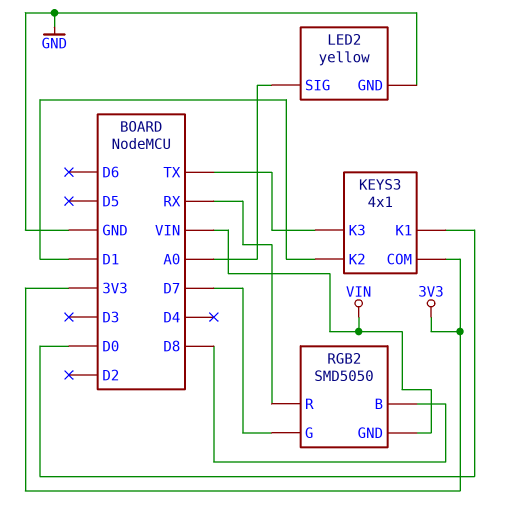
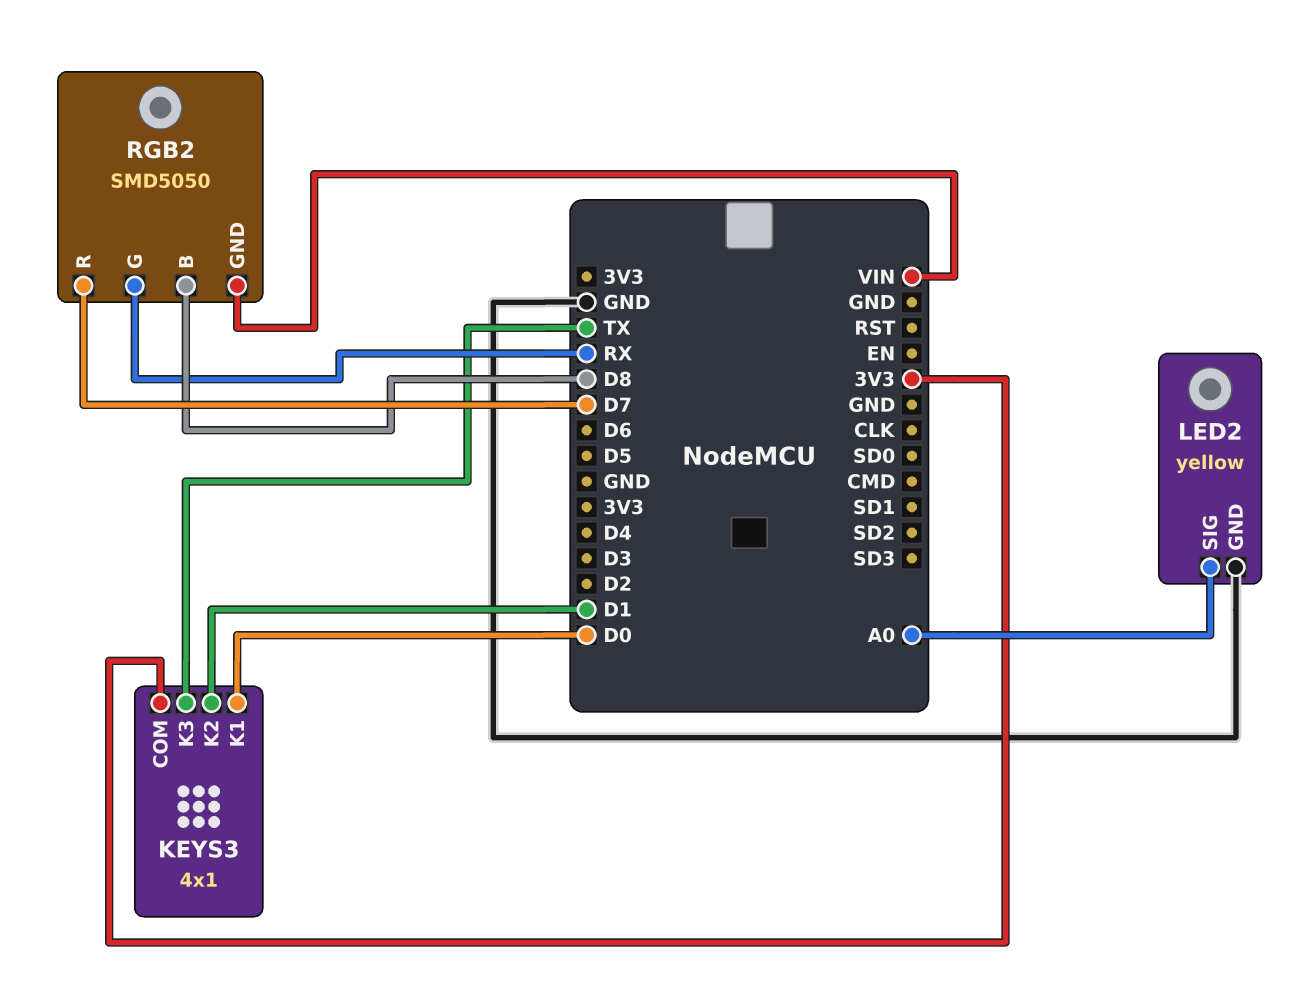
RGB2 pin G: D7 -> RX
RGB2 pin R: RX -> D7

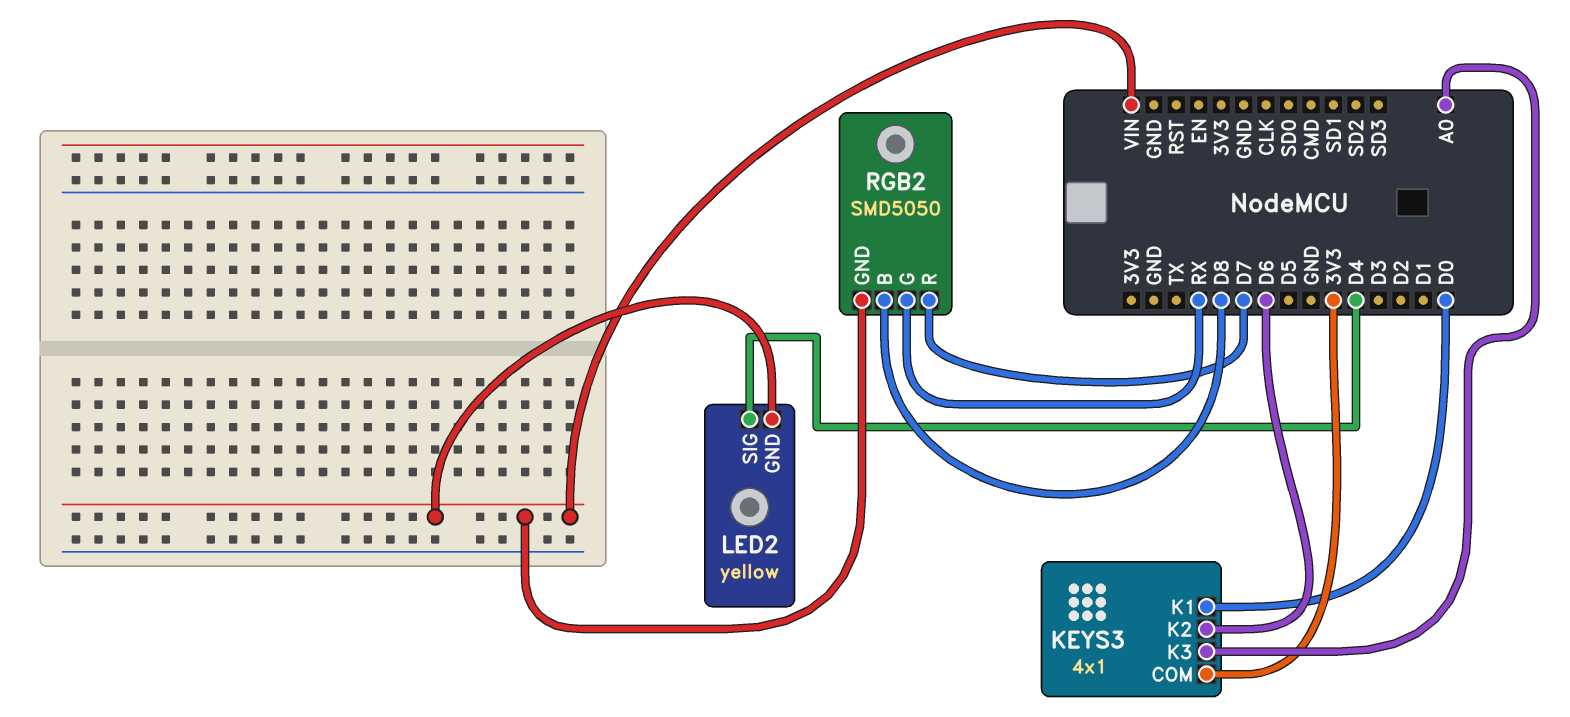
KEYS3 pin K2: D1 -> D6
KEYS3 pin K3: TX -> A0
LED2 pin GND: GND -> VIN
LED2 pin SIG: A0 -> D4

